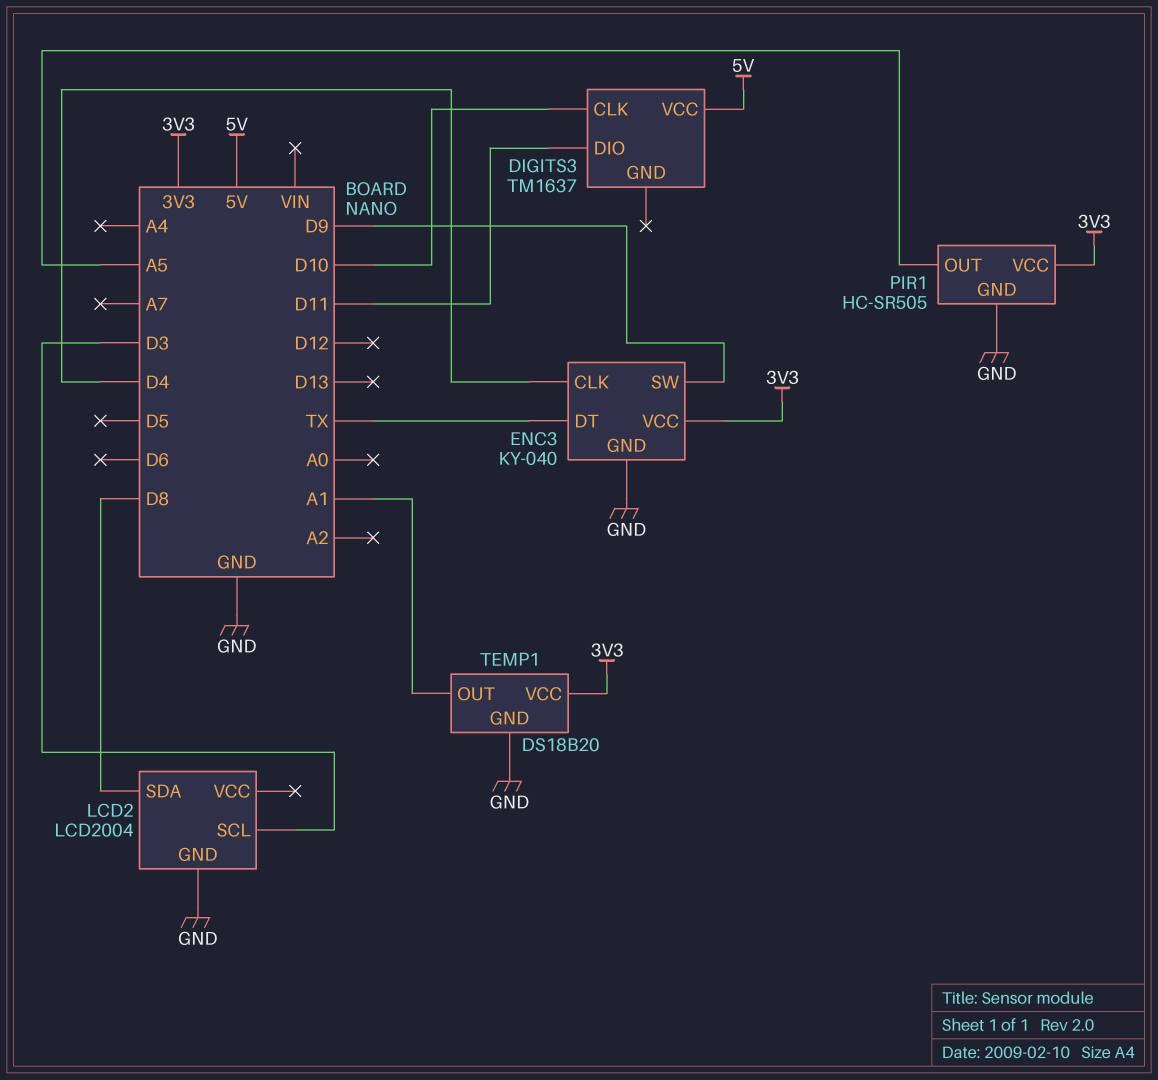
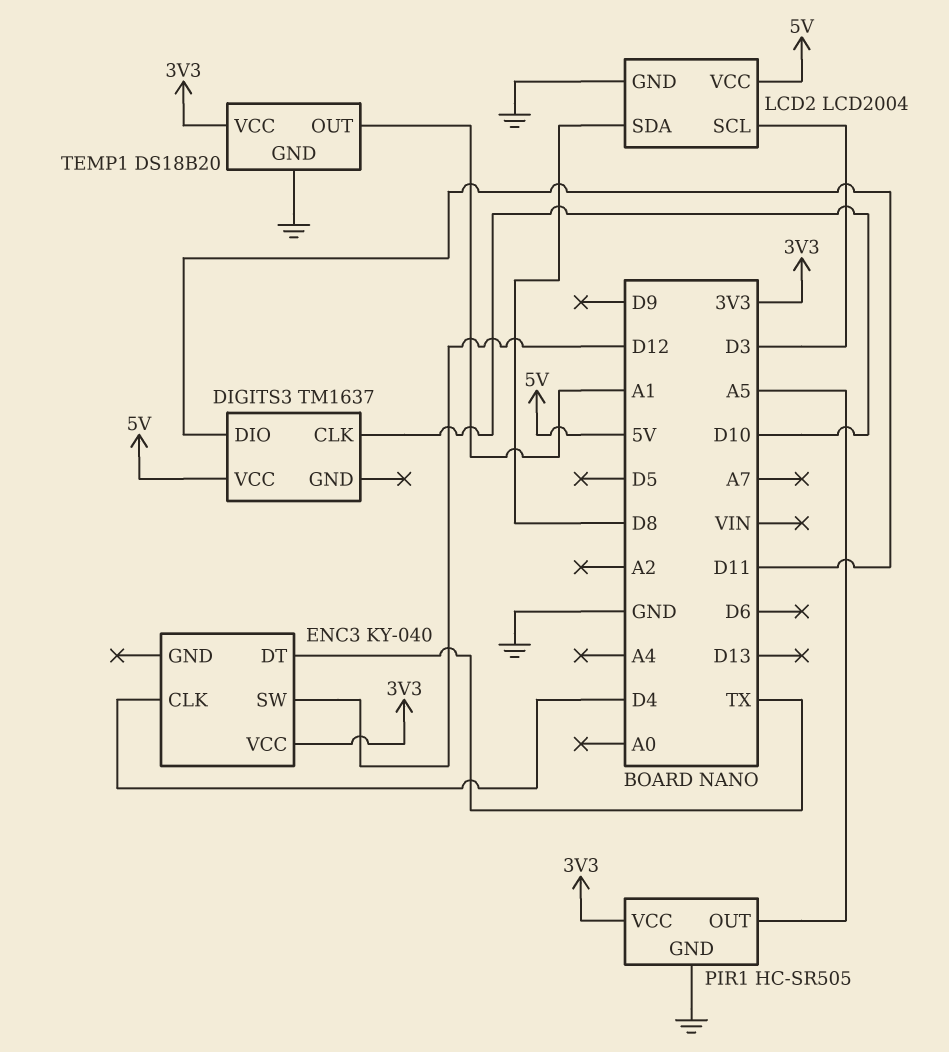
ENC3 pin GND: GND -> none
ENC3 pin SW: D9 -> D12
LCD2 pin VCC: none -> 5V

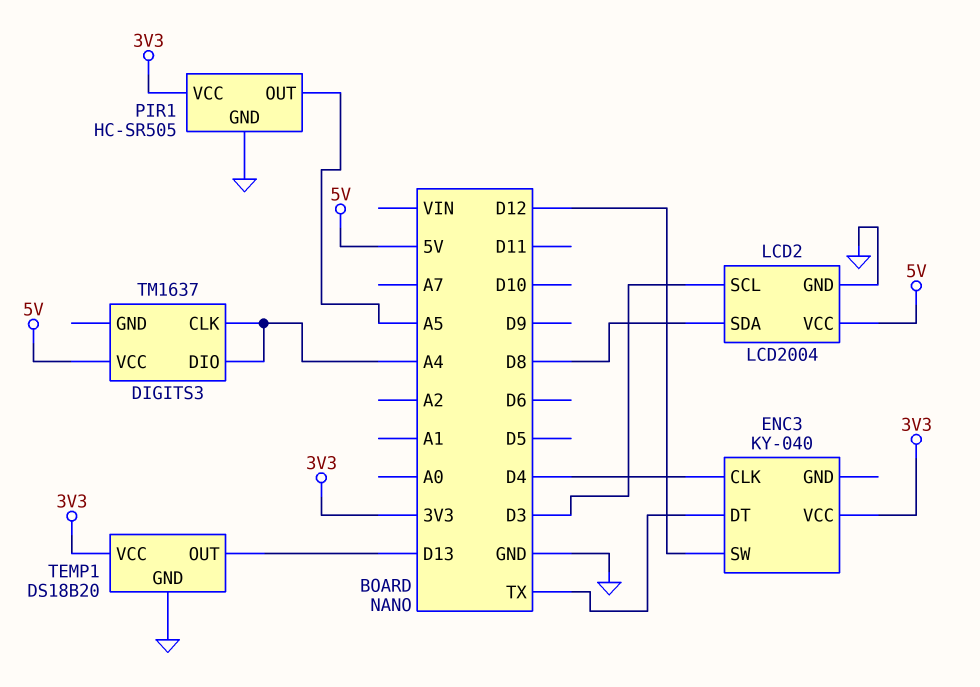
DIGITS3 pin CLK: D10 -> A4
DIGITS3 pin DIO: D11 -> A4
TEMP1 pin OUT: A1 -> D13

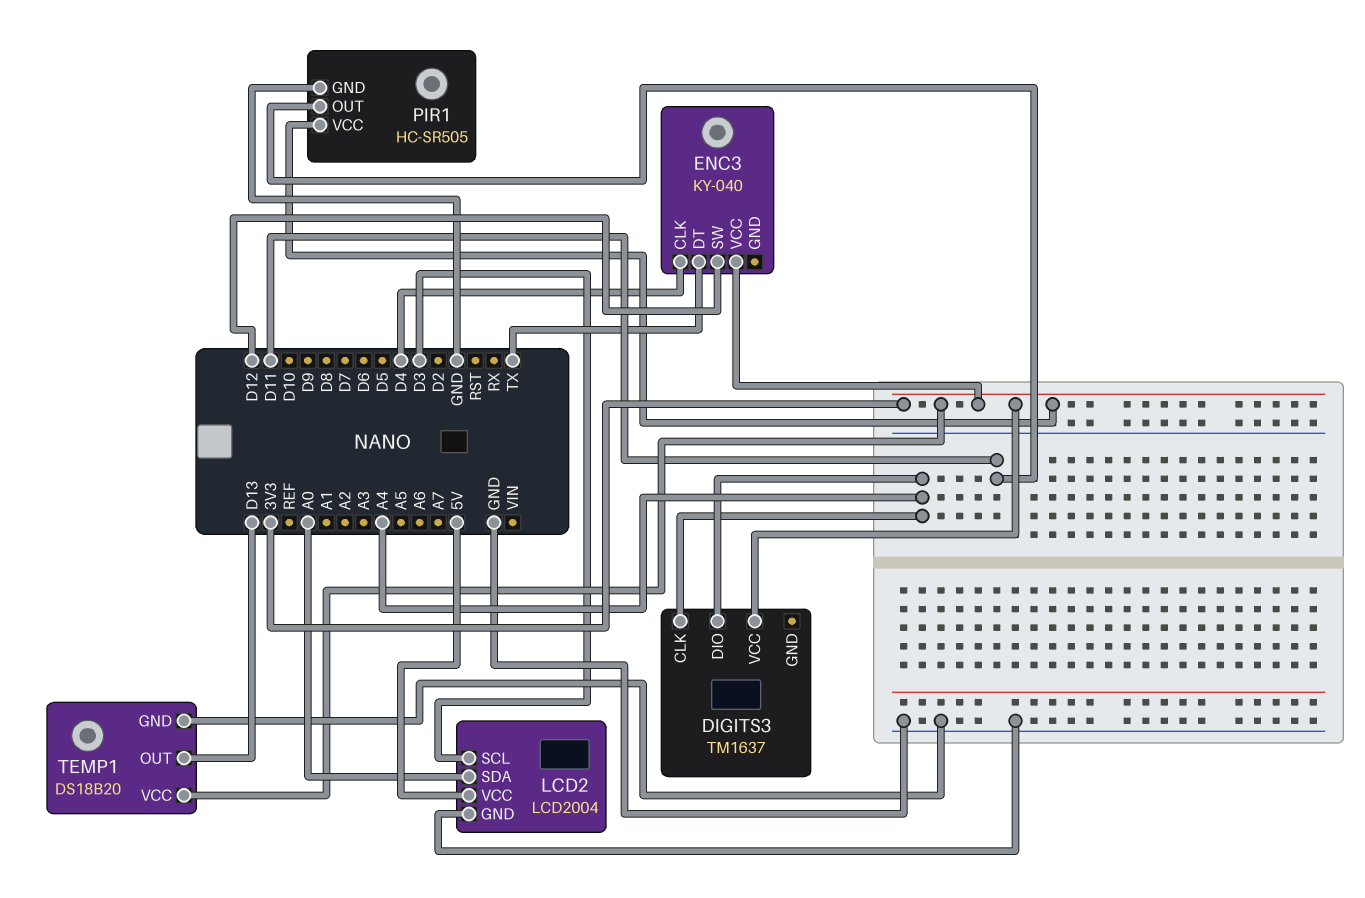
DIGITS3 pin VCC: 5V -> 3V3
LCD2 pin SDA: D8 -> A0
PIR1 pin OUT: A5 -> D11

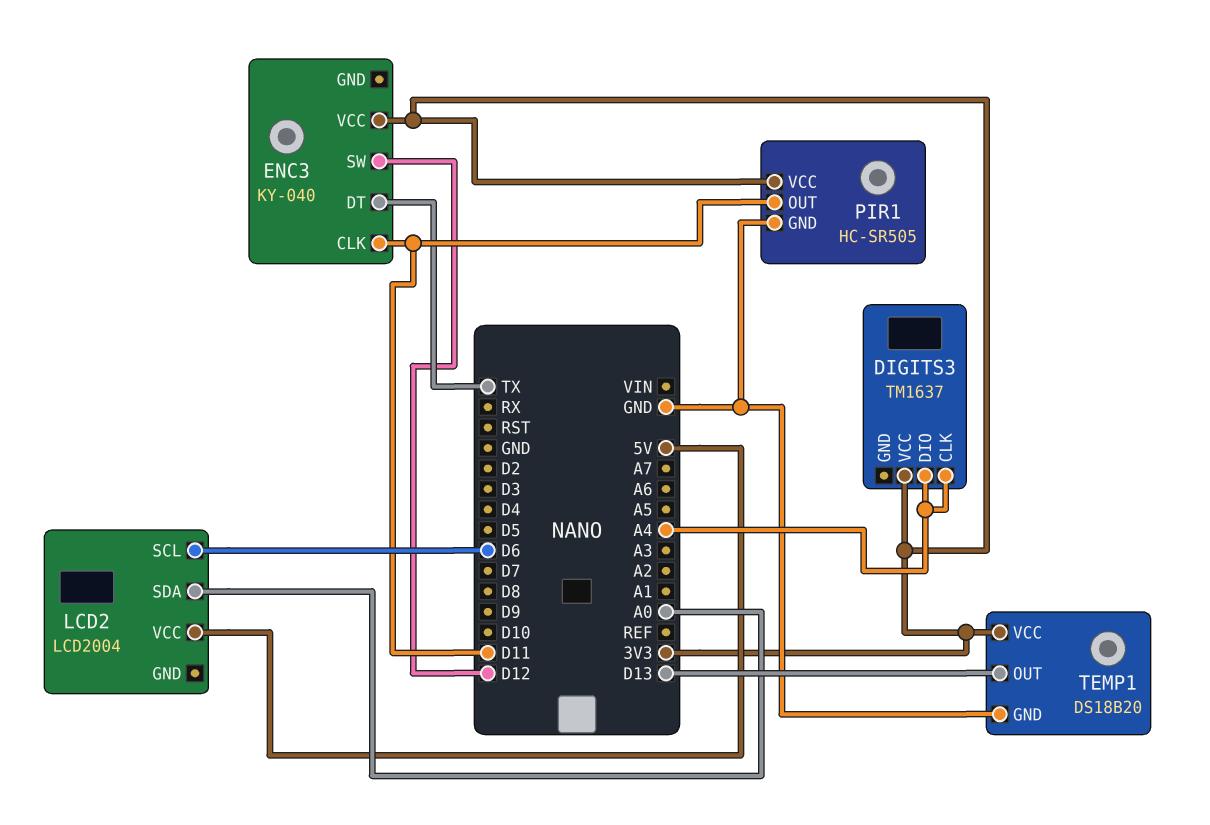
ENC3 pin CLK: D4 -> D11
LCD2 pin GND: GND -> none
LCD2 pin SCL: D3 -> D6

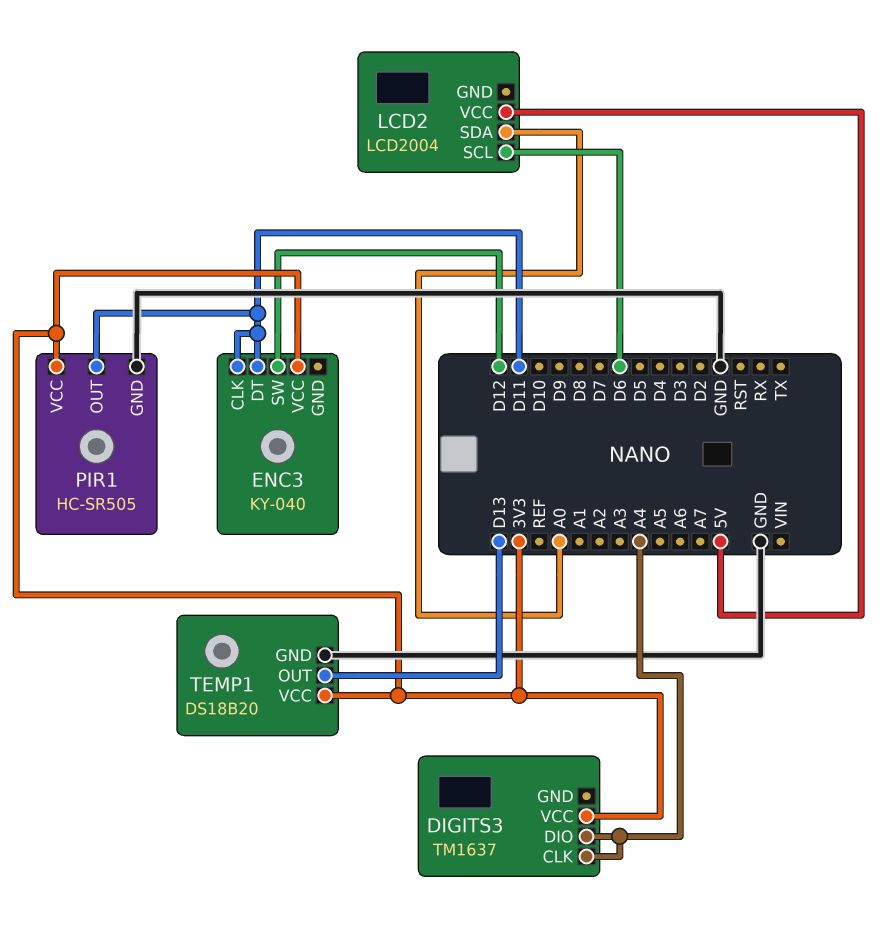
ENC3 pin DT: TX -> D11

